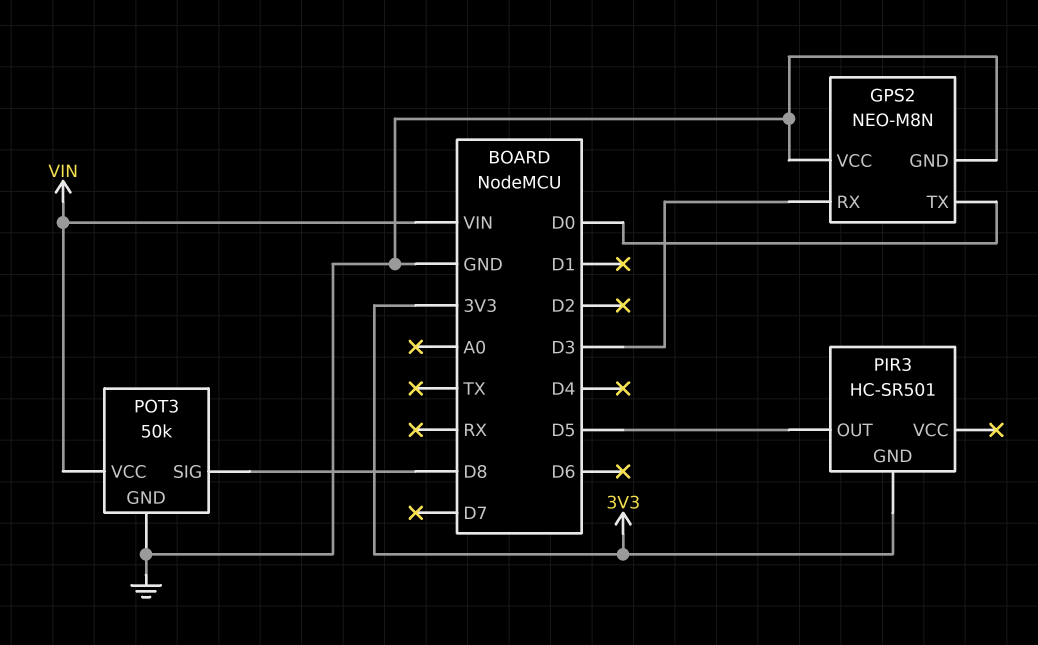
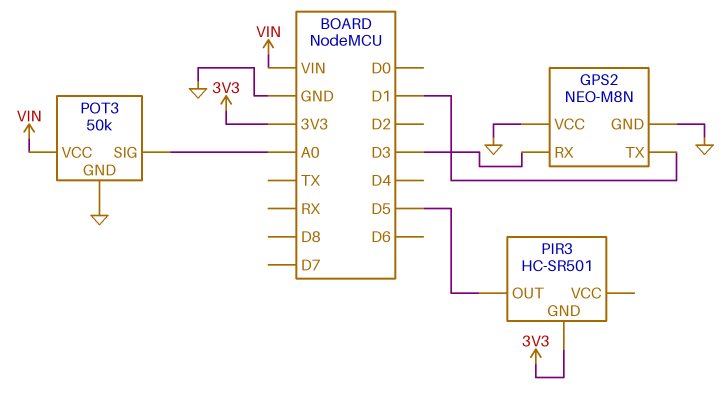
GPS2 pin TX: D0 -> D1
POT3 pin SIG: D8 -> A0

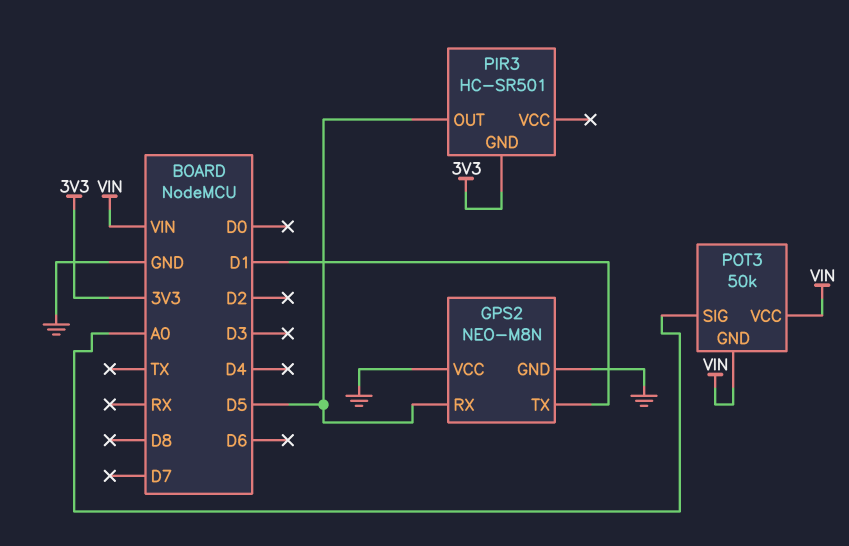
GPS2 pin RX: D3 -> D5
POT3 pin GND: GND -> VIN

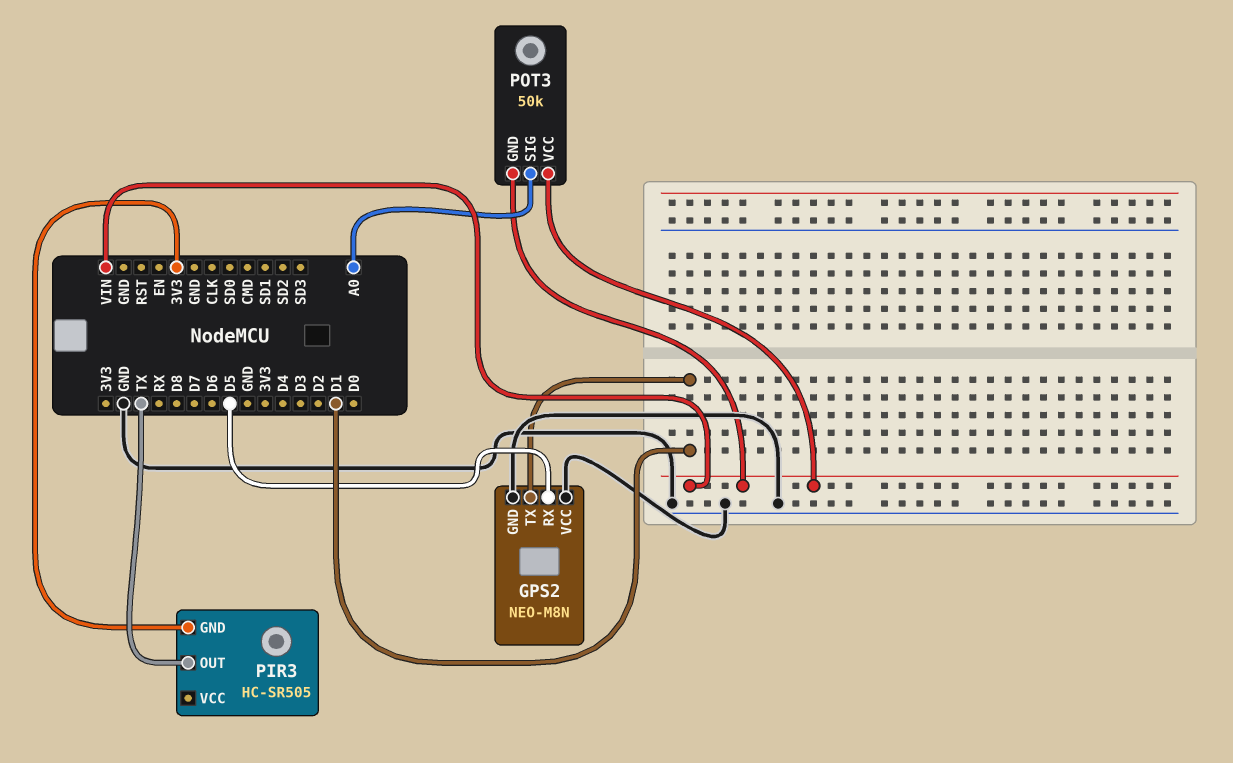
PIR3: HC-SR501 -> HC-SR505
PIR3 pin OUT: D5 -> TX

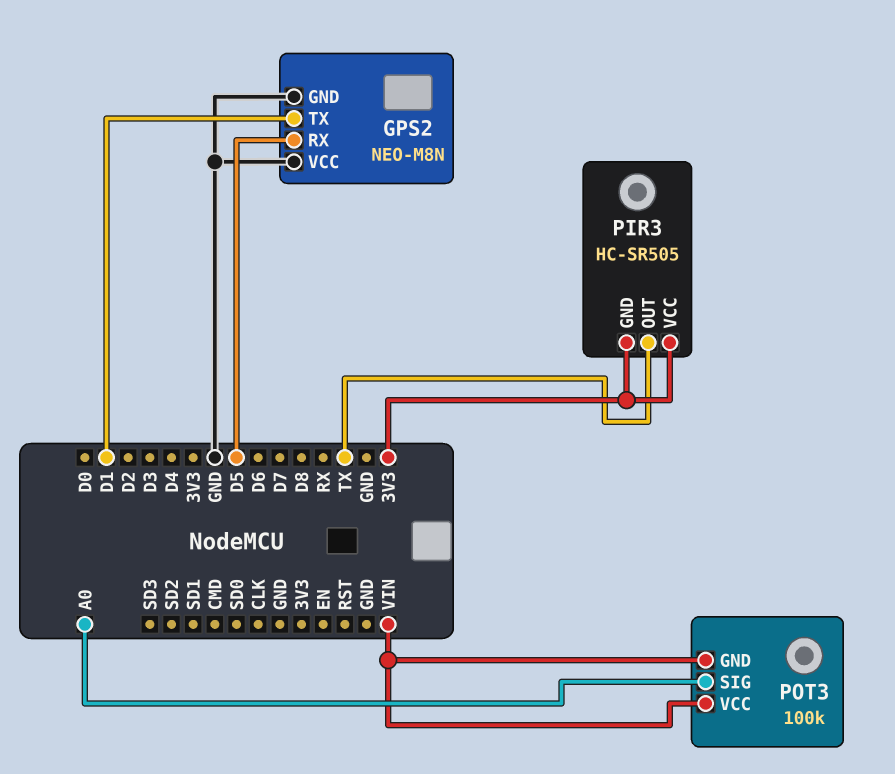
PIR3 pin VCC: none -> 3V3
POT3: 50k -> 100k

